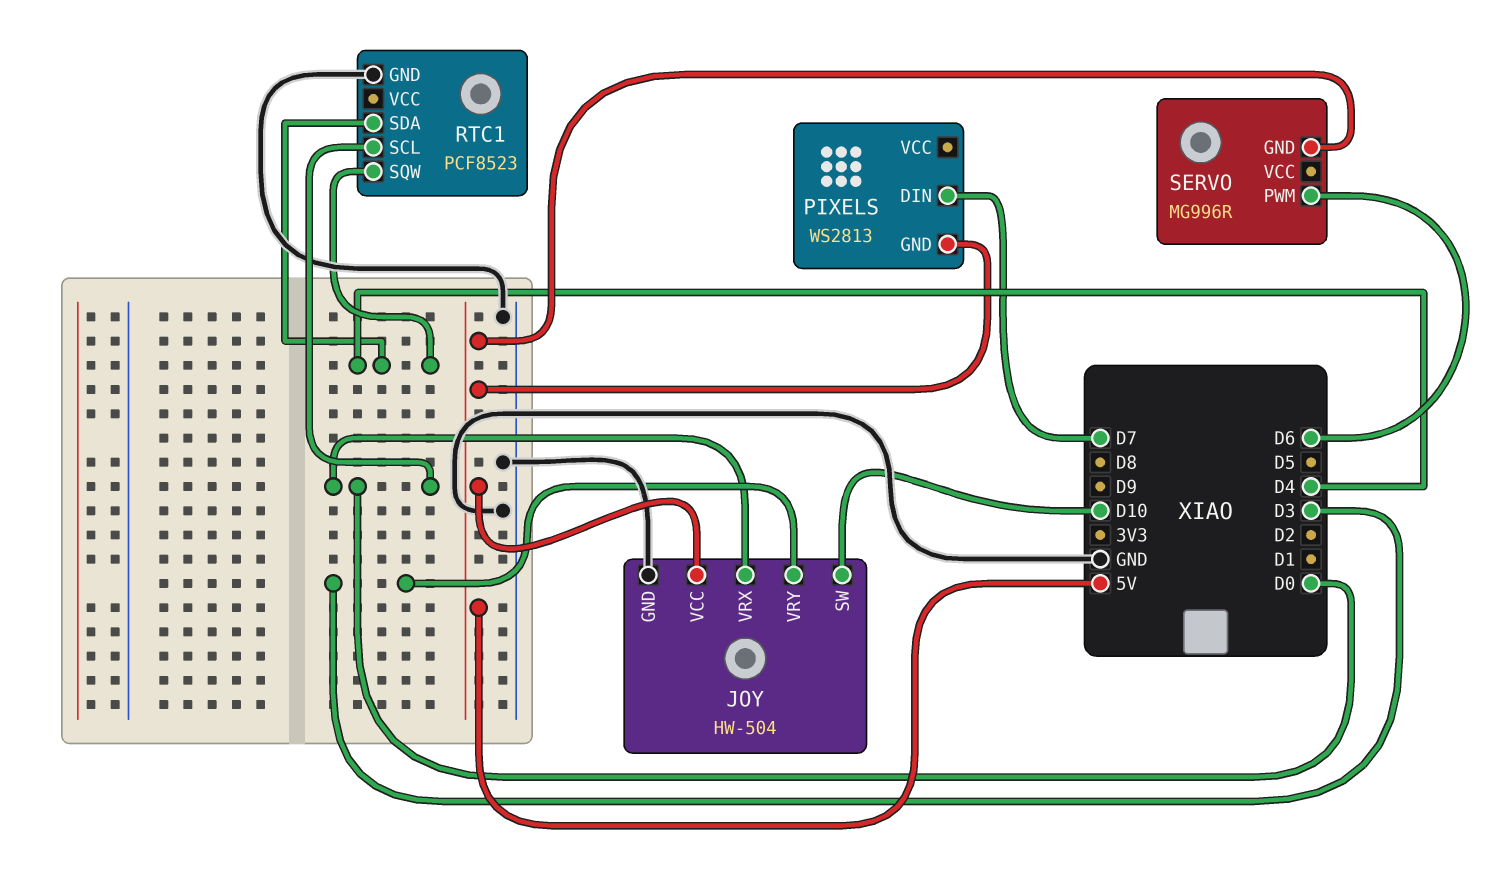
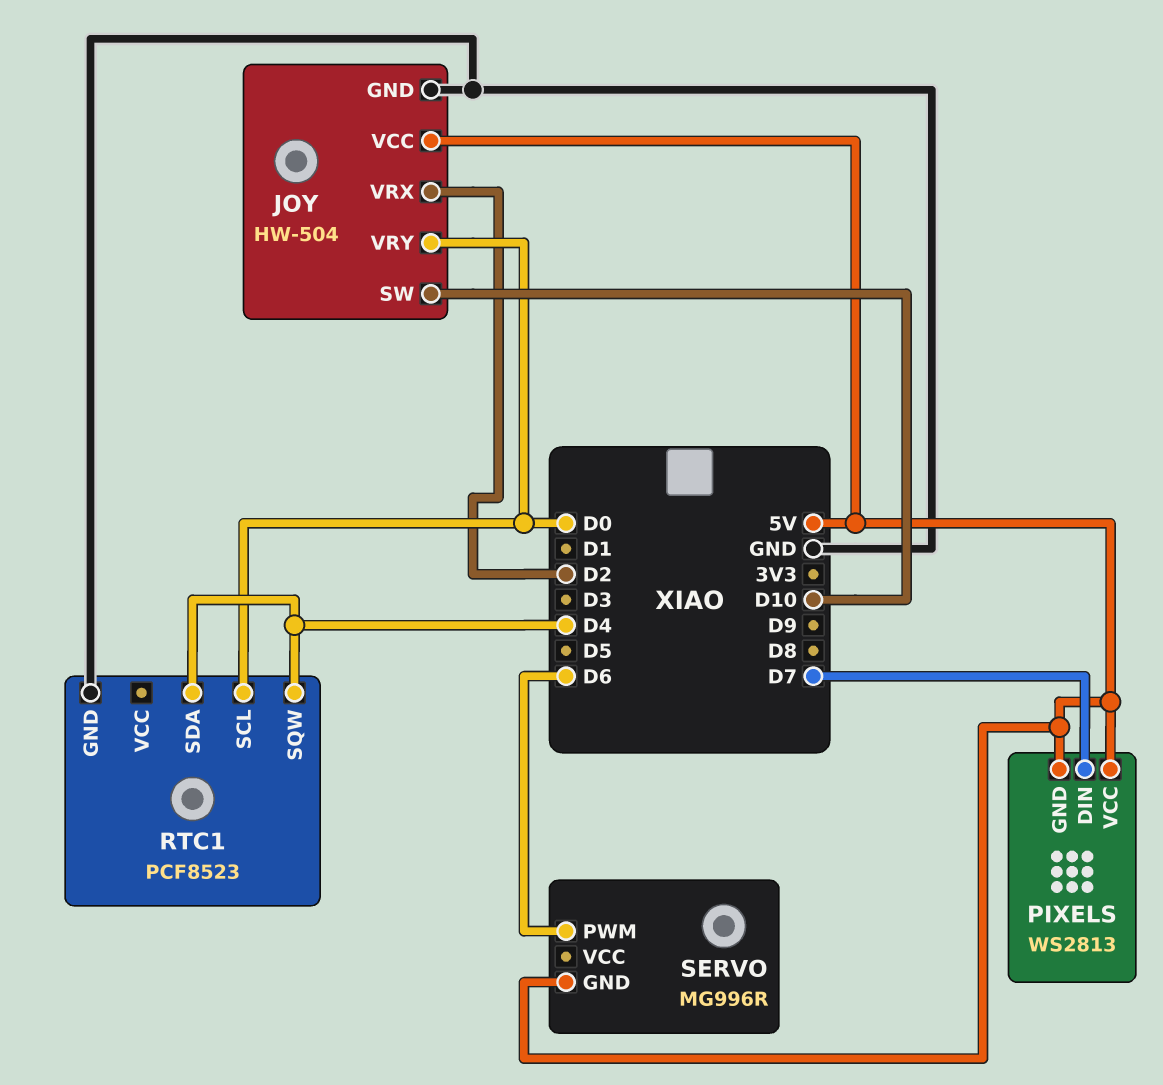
JOY pin VRX: D0 -> D2
JOY pin VRY: D3 -> D0
PIXELS pin VCC: none -> 5V

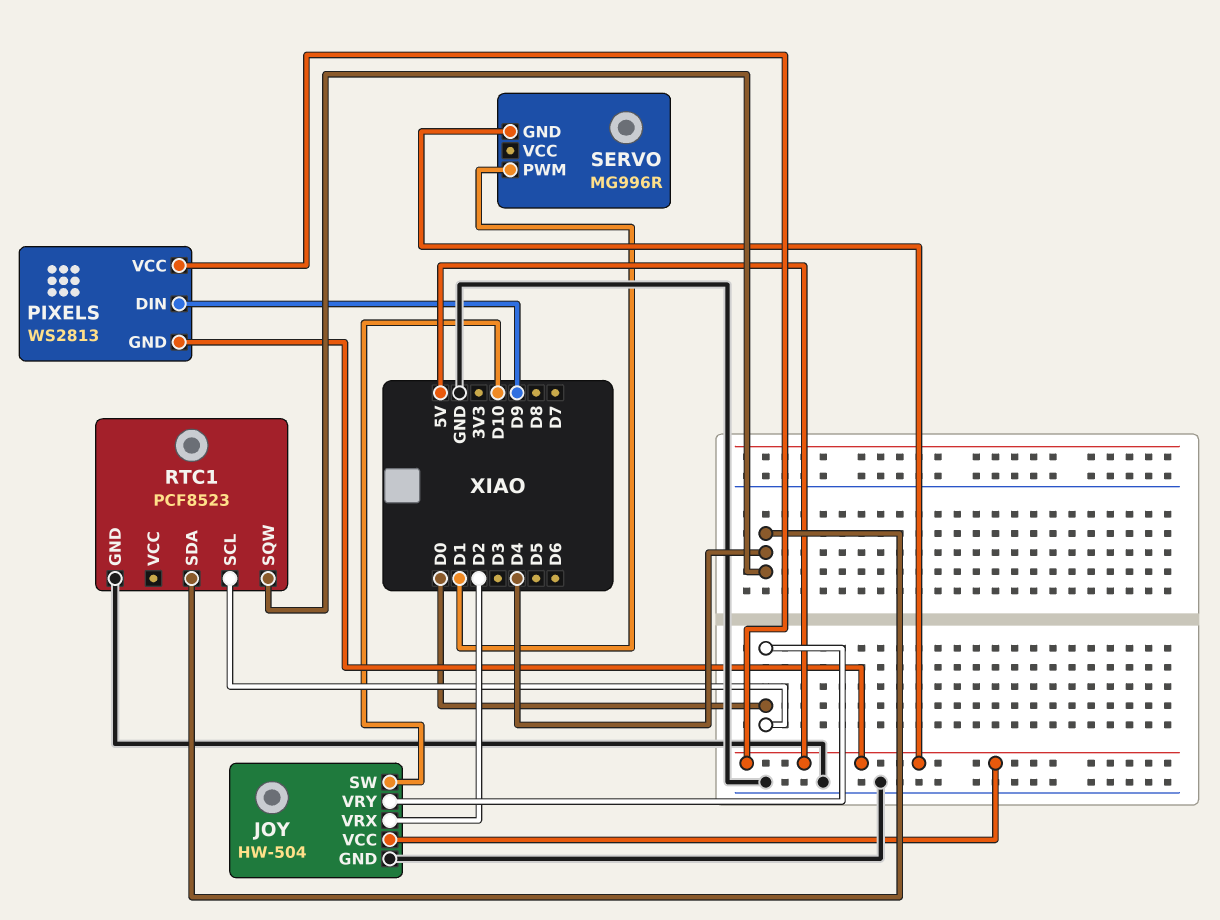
PIXELS pin DIN: D7 -> D9
SERVO pin PWM: D6 -> D1

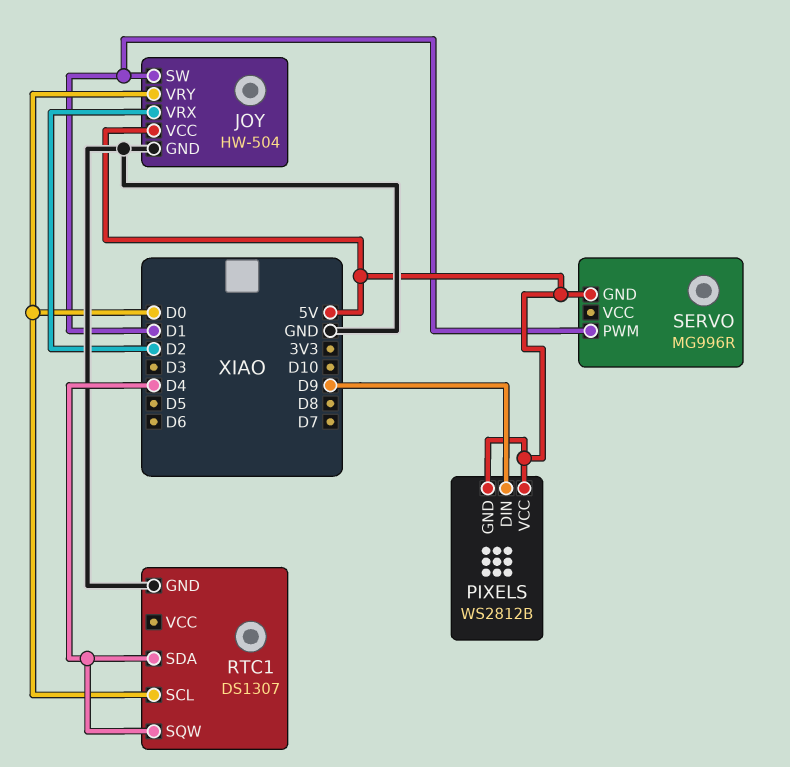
JOY pin SW: D10 -> D1
PIXELS: WS2813 -> WS2812B
RTC1: PCF8523 -> DS1307

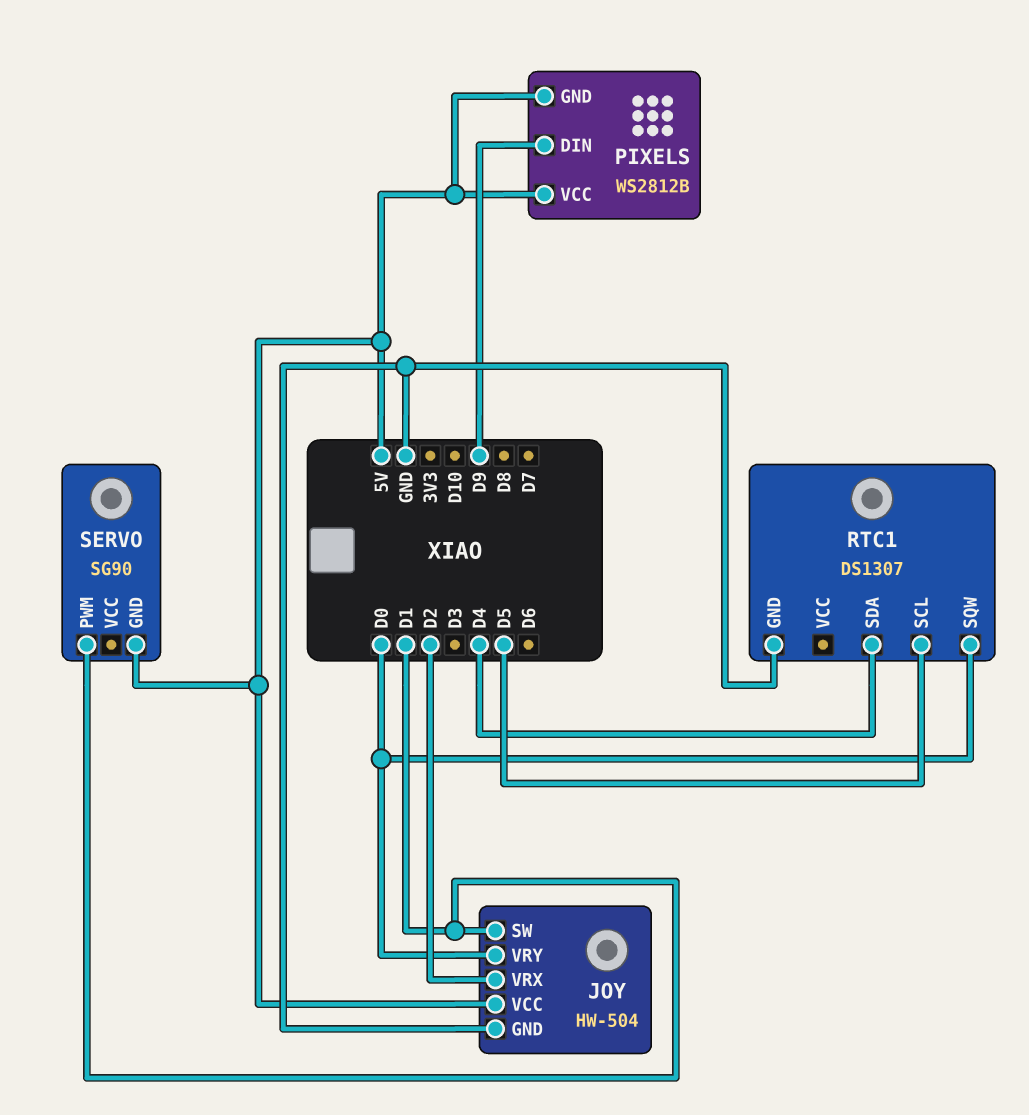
RTC1 pin SCL: D0 -> D5
RTC1 pin SQW: D4 -> D0
SERVO: MG996R -> SG90

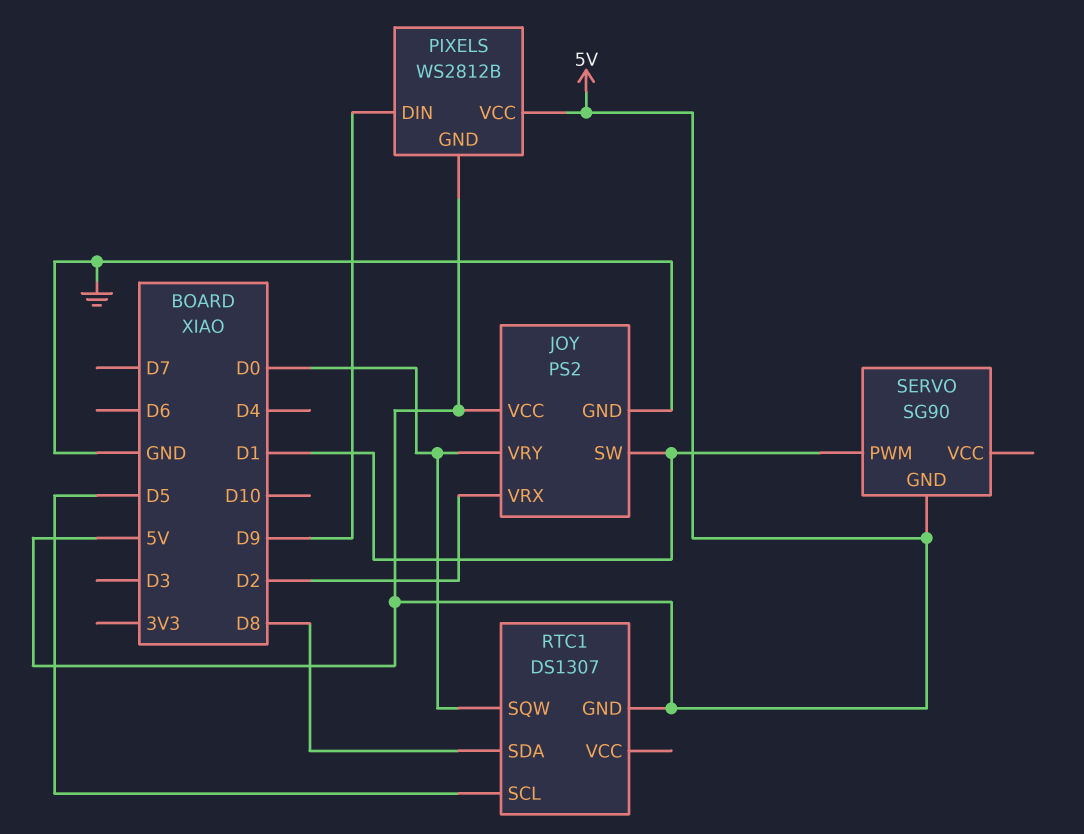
JOY: HW-504 -> PS2
RTC1 pin GND: GND -> 5V
RTC1 pin SDA: D4 -> D8

